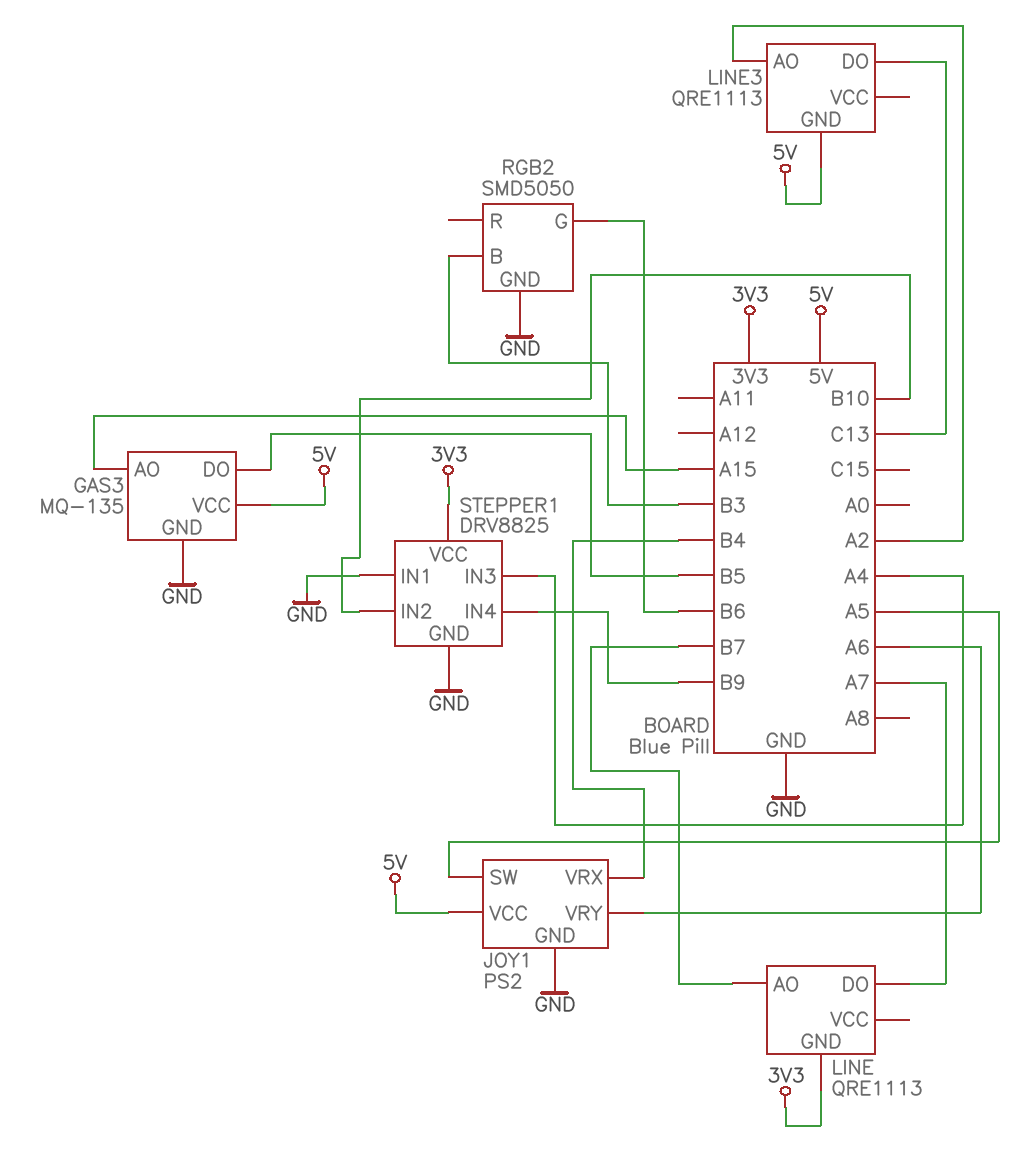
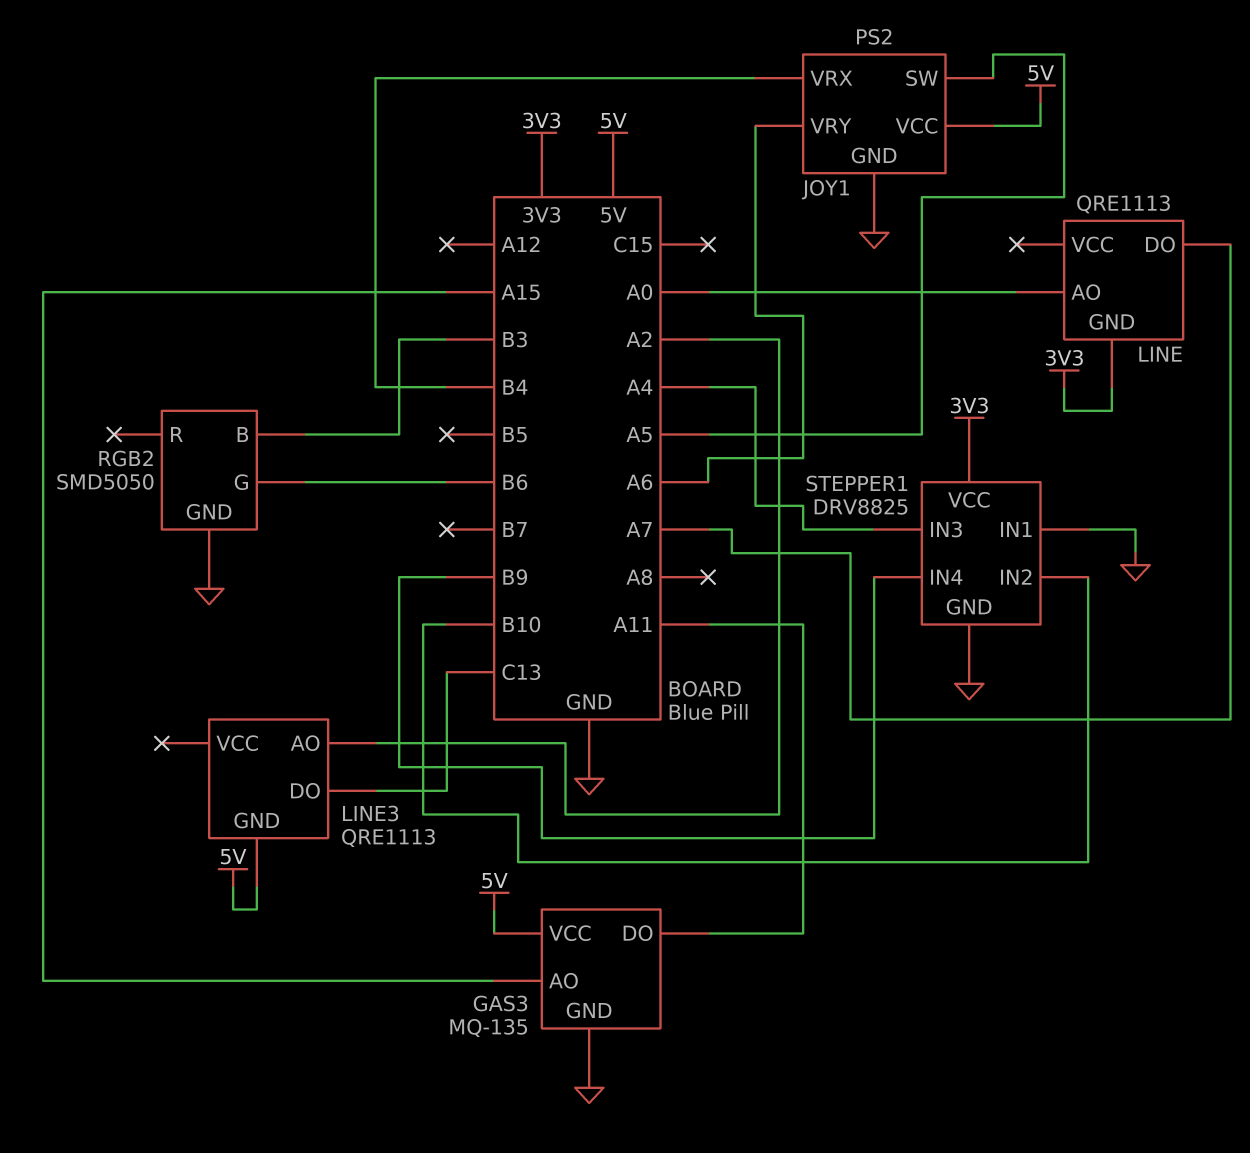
GAS3 pin DO: B5 -> A11
LINE pin AO: B7 -> A0

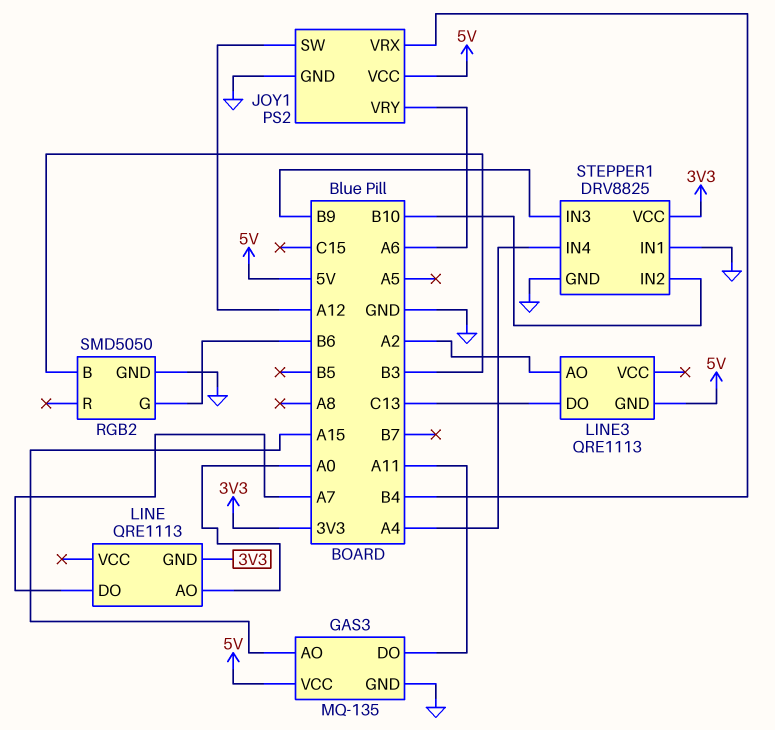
JOY1 pin SW: A5 -> A12
STEPPER1 pin IN3: A4 -> B9
STEPPER1 pin IN4: B9 -> A4

